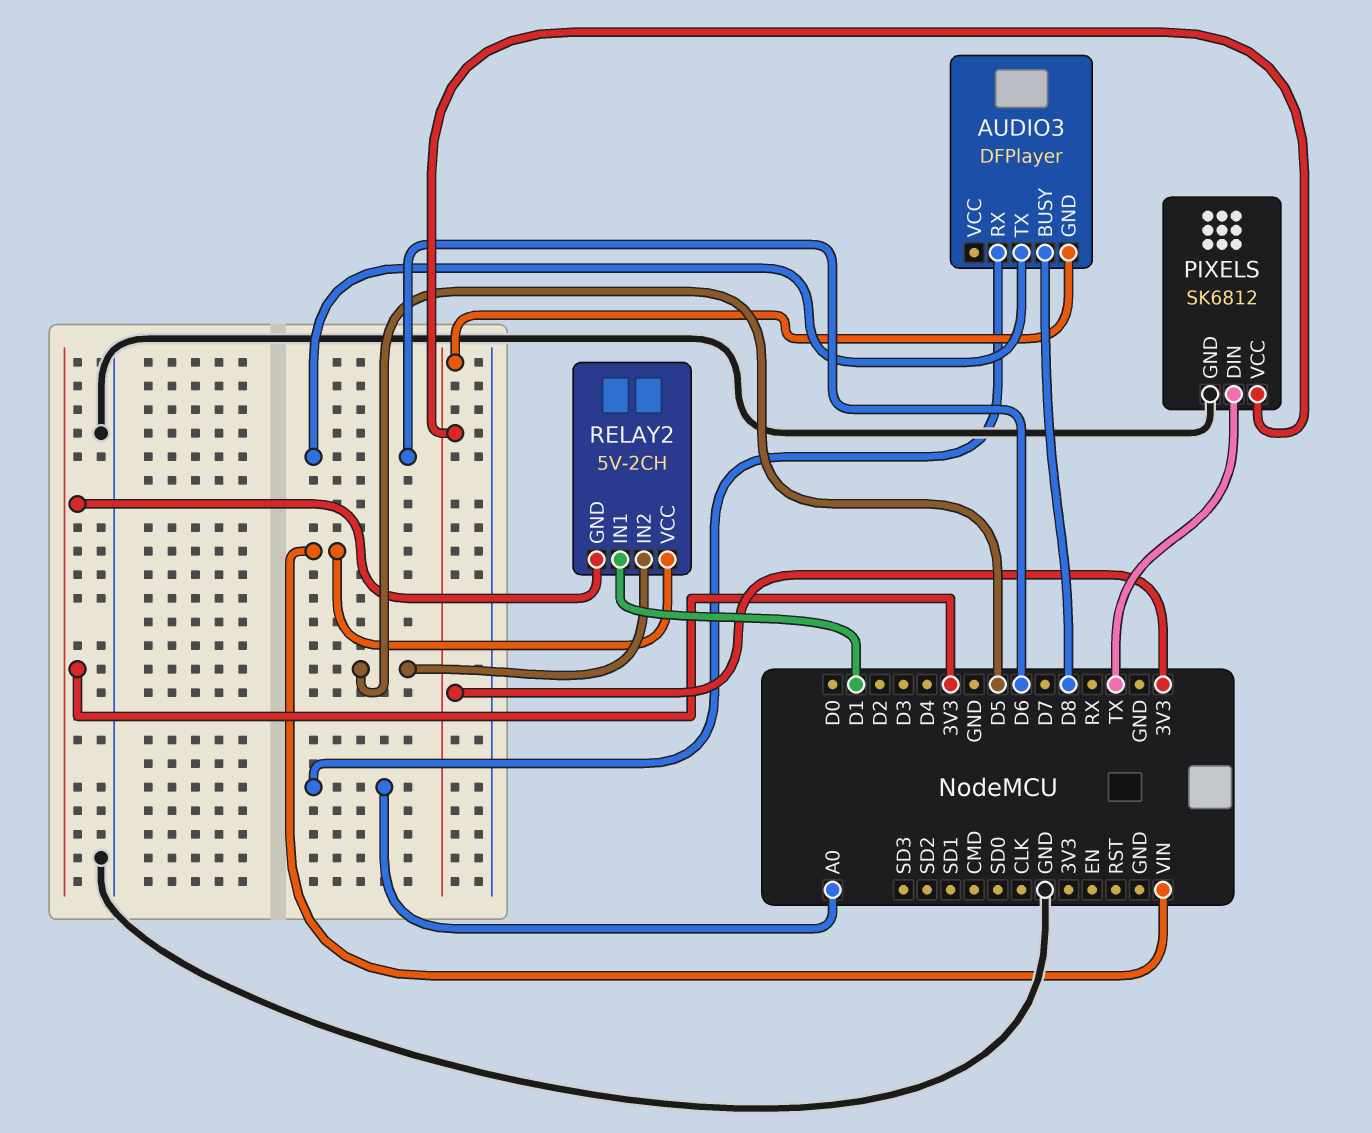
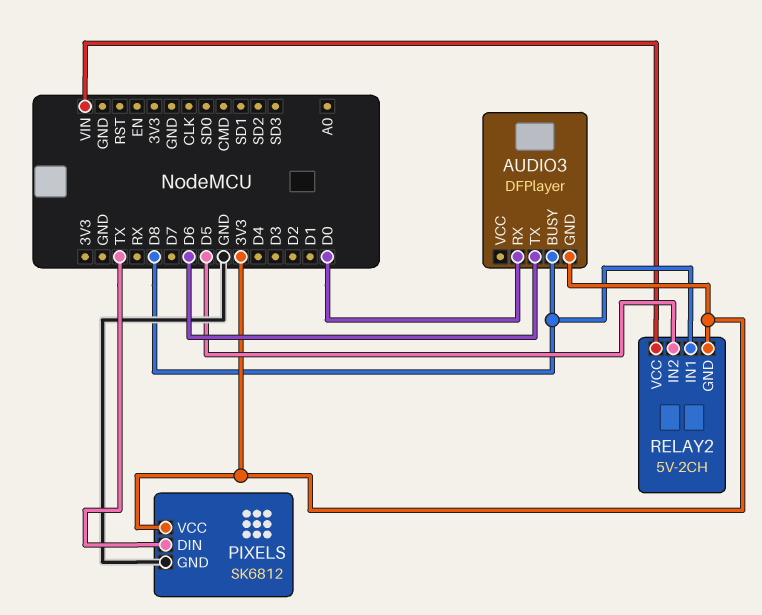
AUDIO3 pin RX: A0 -> D0
RELAY2 pin IN1: D1 -> D8

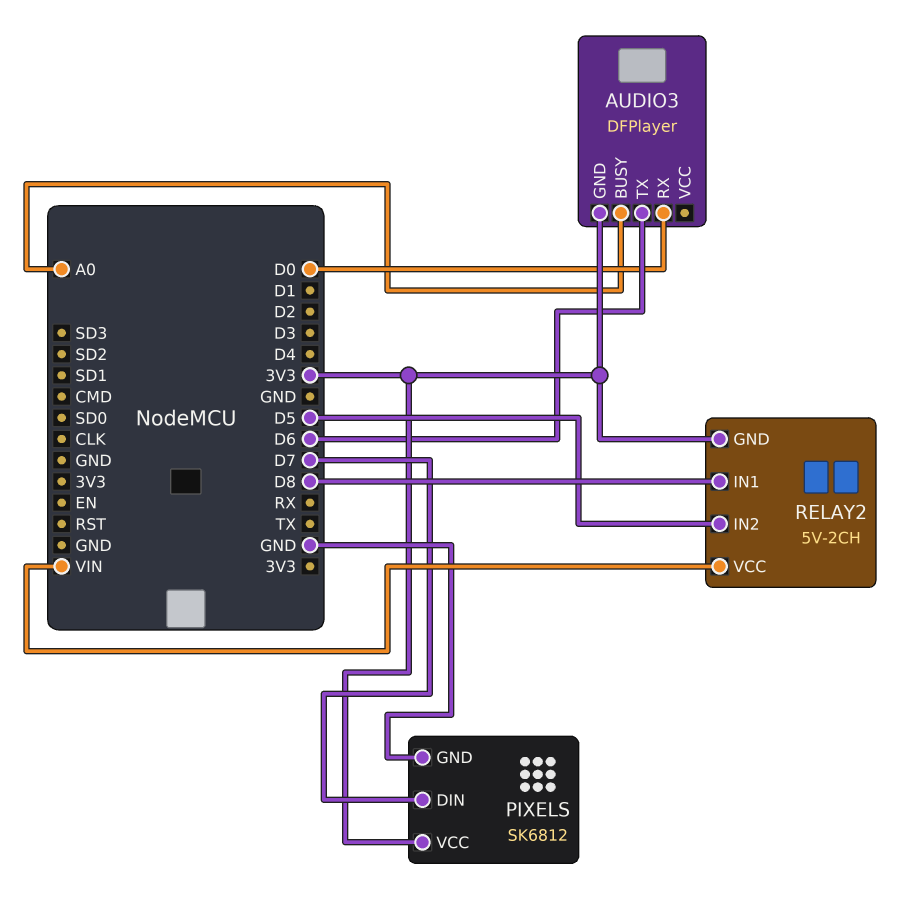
AUDIO3 pin BUSY: D8 -> A0
PIXELS pin DIN: TX -> D7

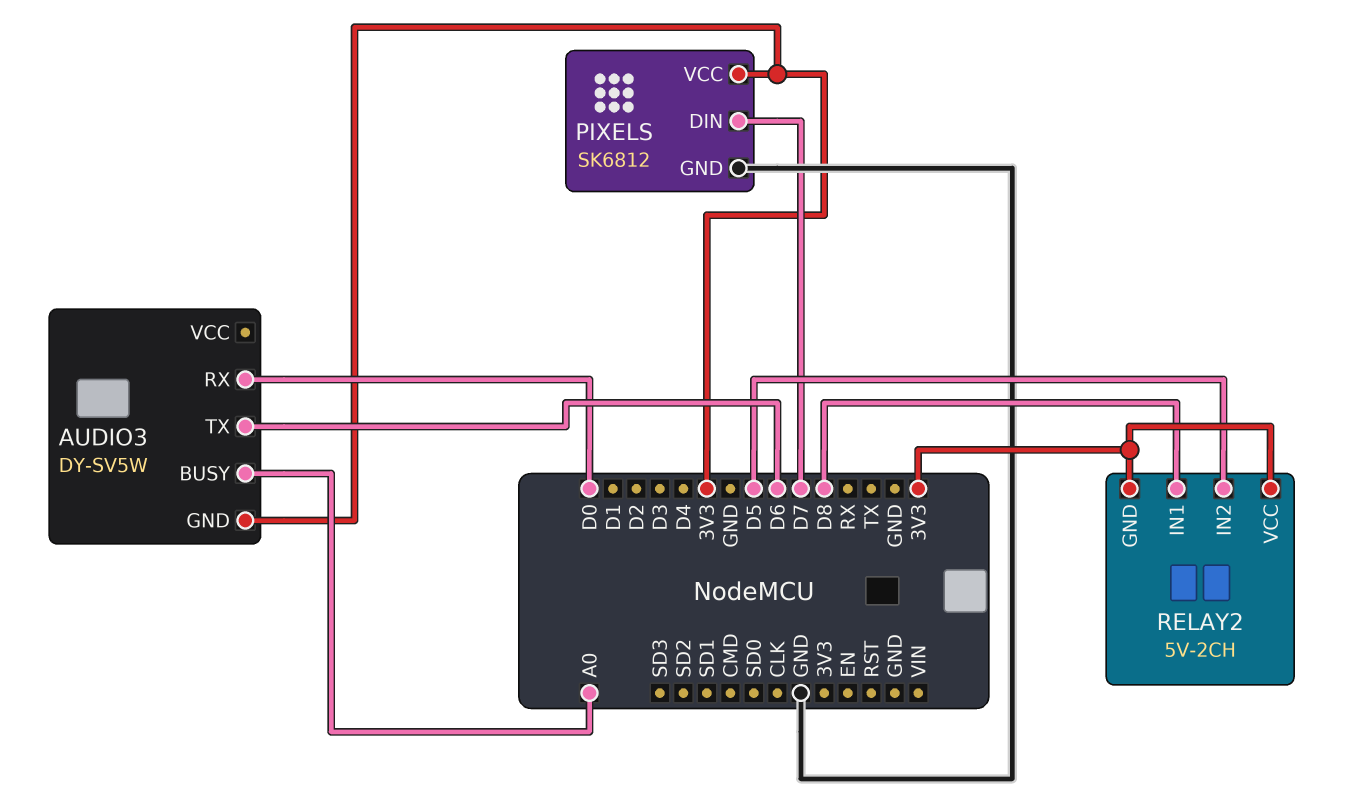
AUDIO3: DFPlayer -> DY-SV5W
RELAY2 pin VCC: VIN -> 3V3

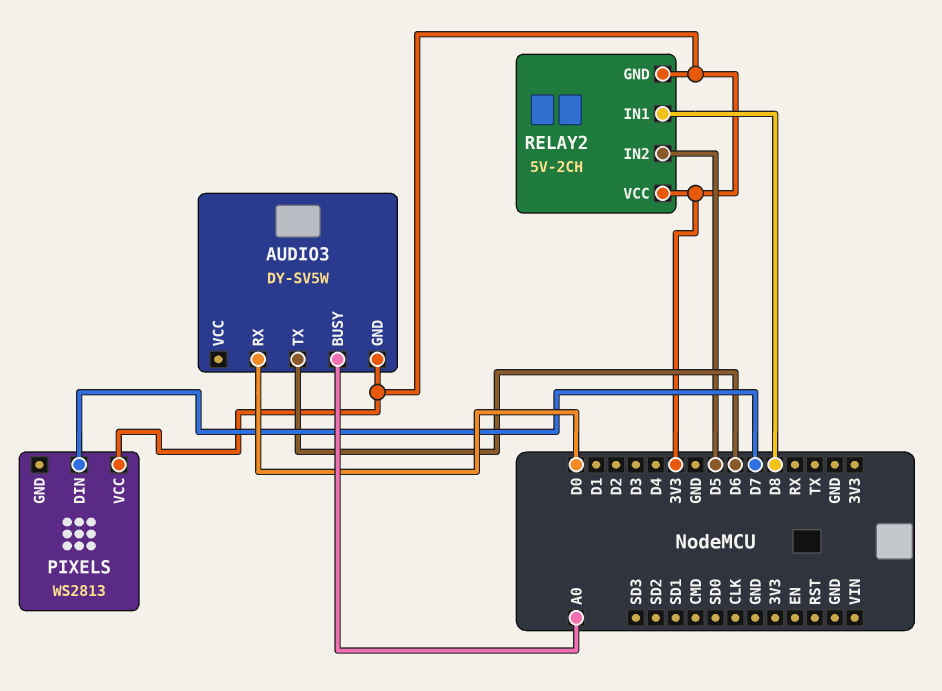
PIXELS: SK6812 -> WS2813
PIXELS pin GND: GND -> none

